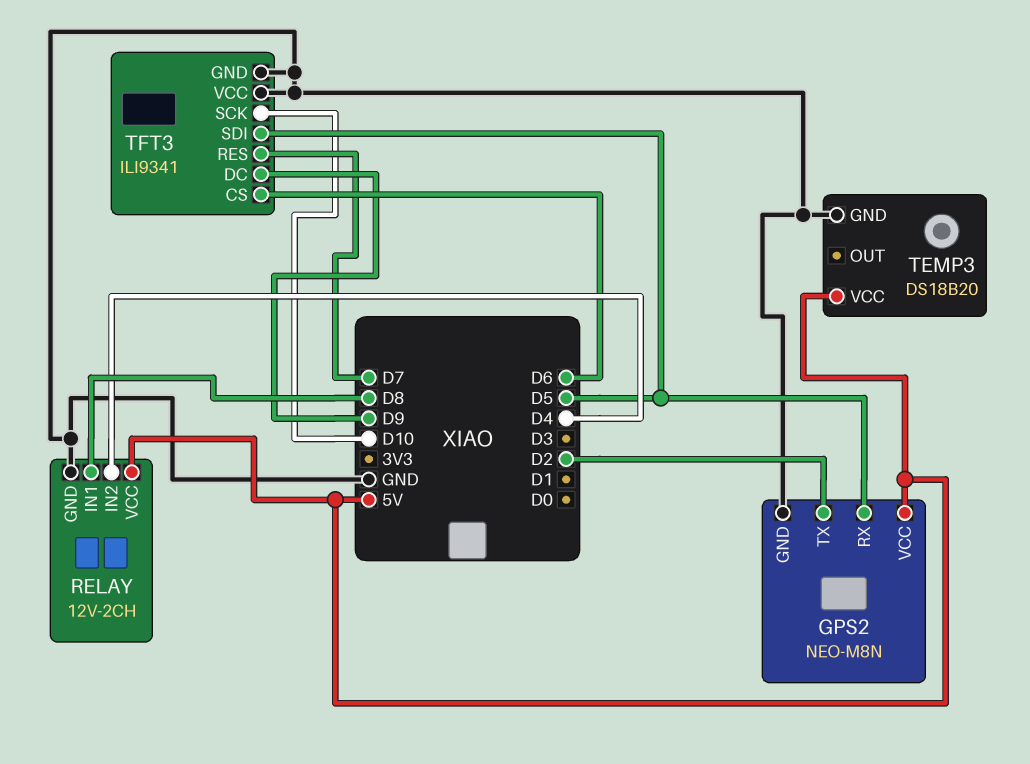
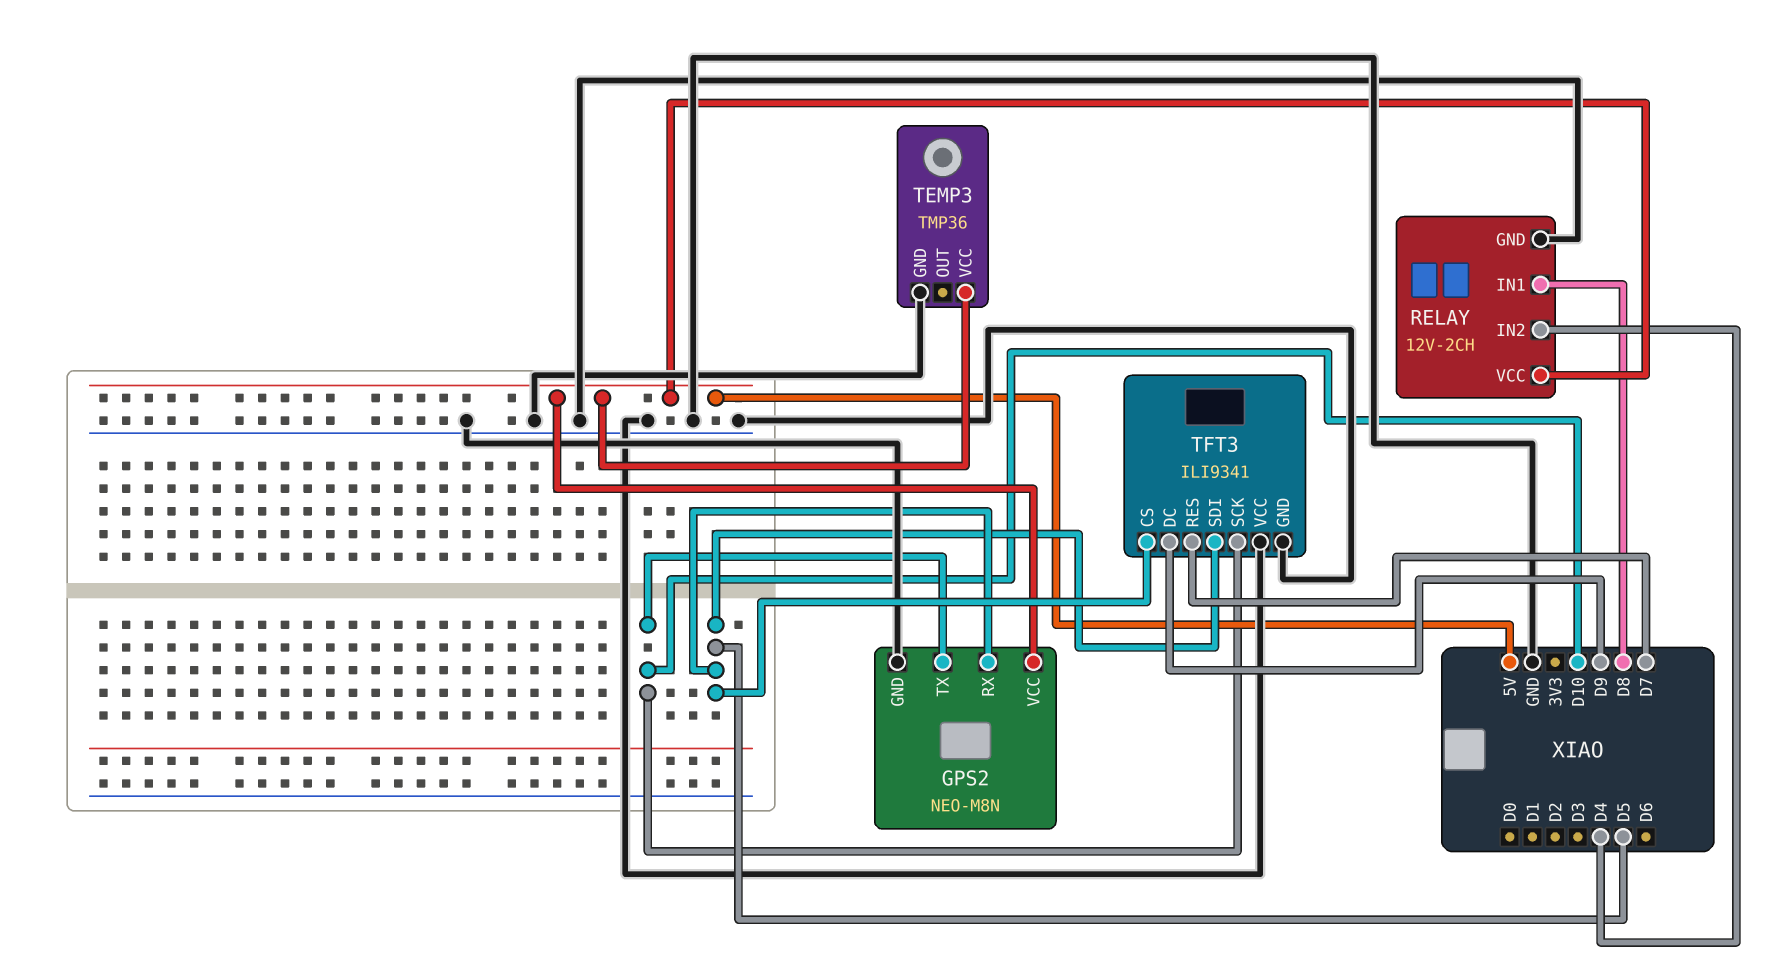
GPS2 pin TX: D2 -> D10
TEMP3: DS18B20 -> TMP36
TFT3 pin CS: D6 -> D5

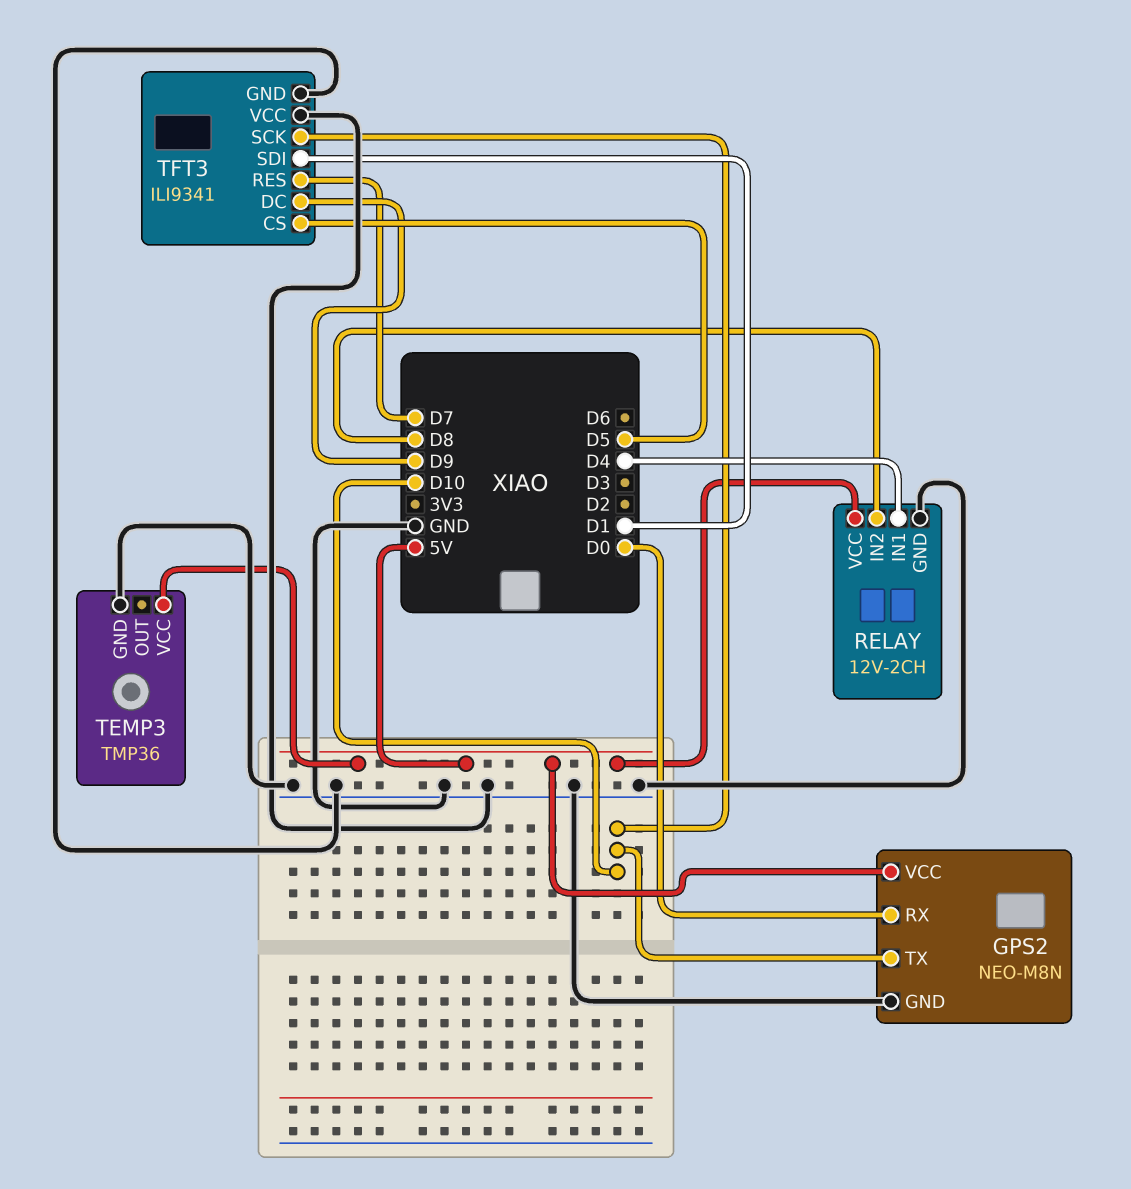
GPS2 pin RX: D5 -> D0
RELAY pin IN1: D8 -> D4
RELAY pin IN2: D4 -> D8
TFT3 pin SDI: D5 -> D1

